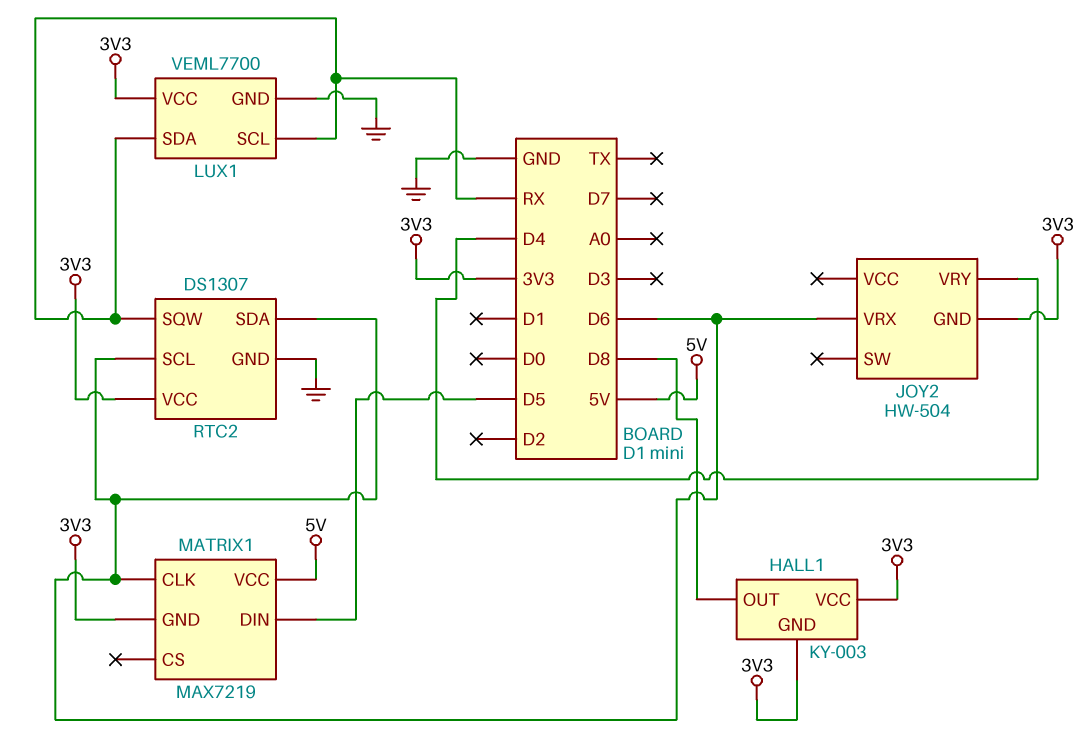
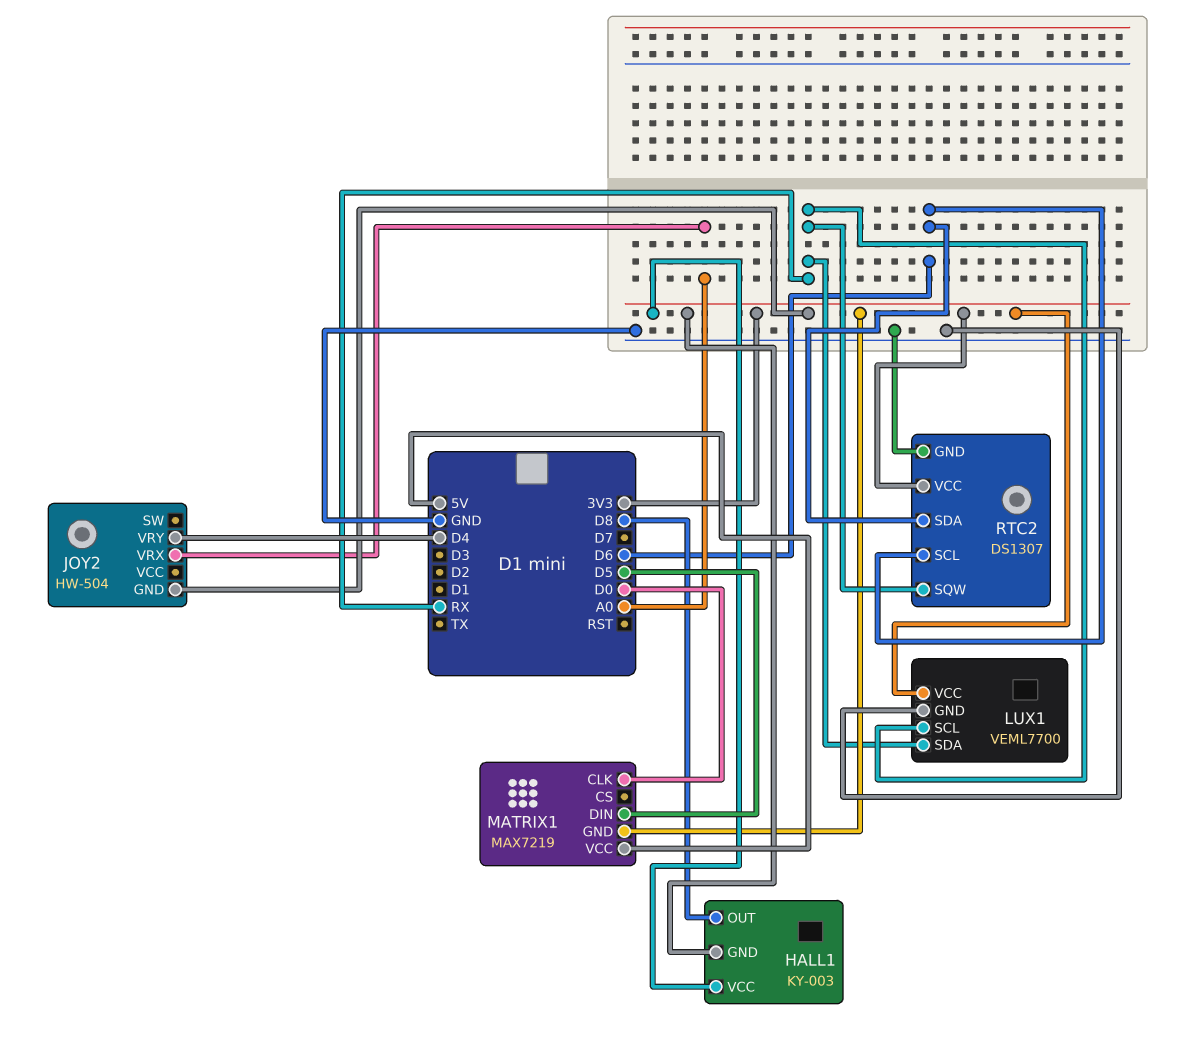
JOY2 pin VRX: D6 -> A0
MATRIX1 pin CLK: D6 -> D0

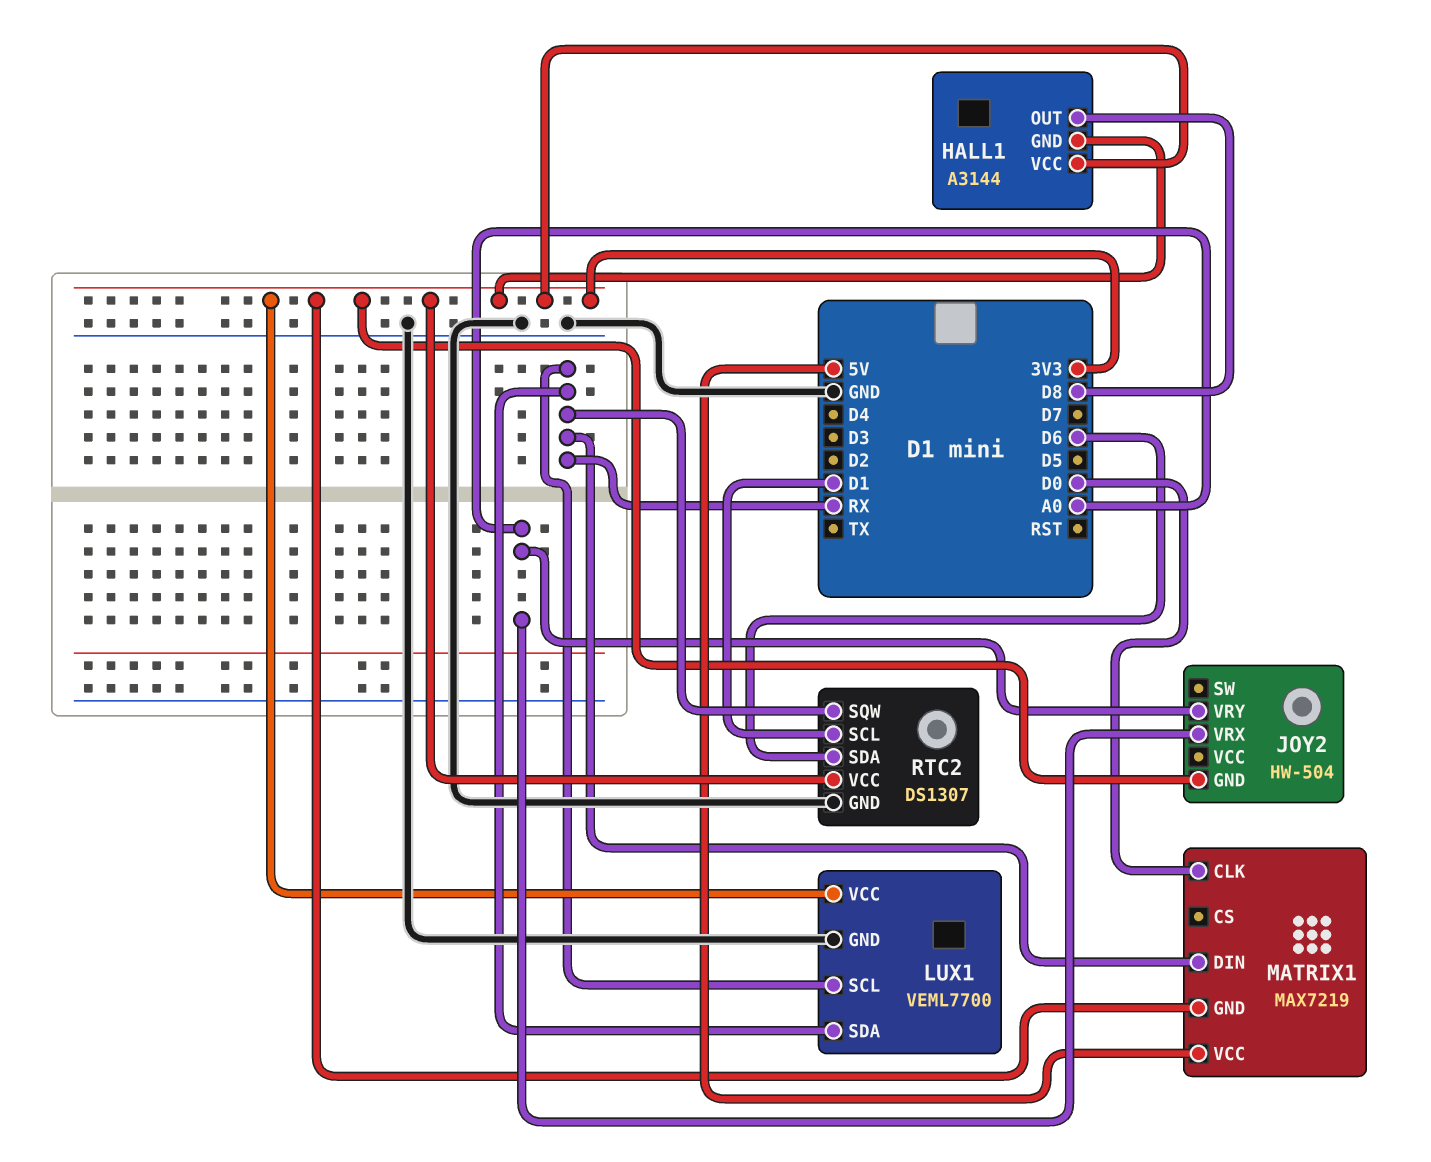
HALL1: KY-003 -> A3144
JOY2 pin VRY: D4 -> A0
MATRIX1 pin DIN: D5 -> RX
RTC2 pin SCL: D6 -> D1

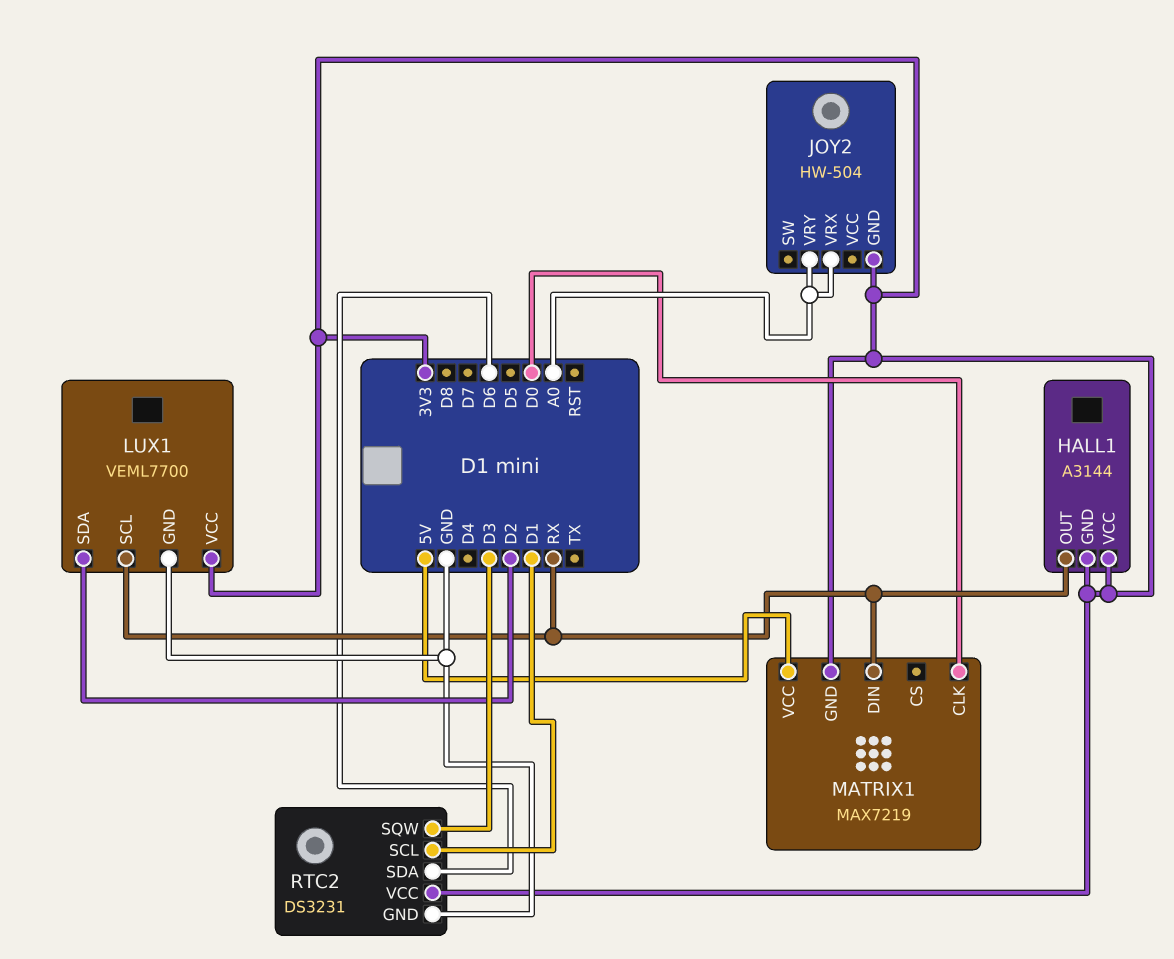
HALL1 pin OUT: D8 -> RX
LUX1 pin SDA: RX -> D2
RTC2: DS1307 -> DS3231
RTC2 pin SQW: RX -> D3

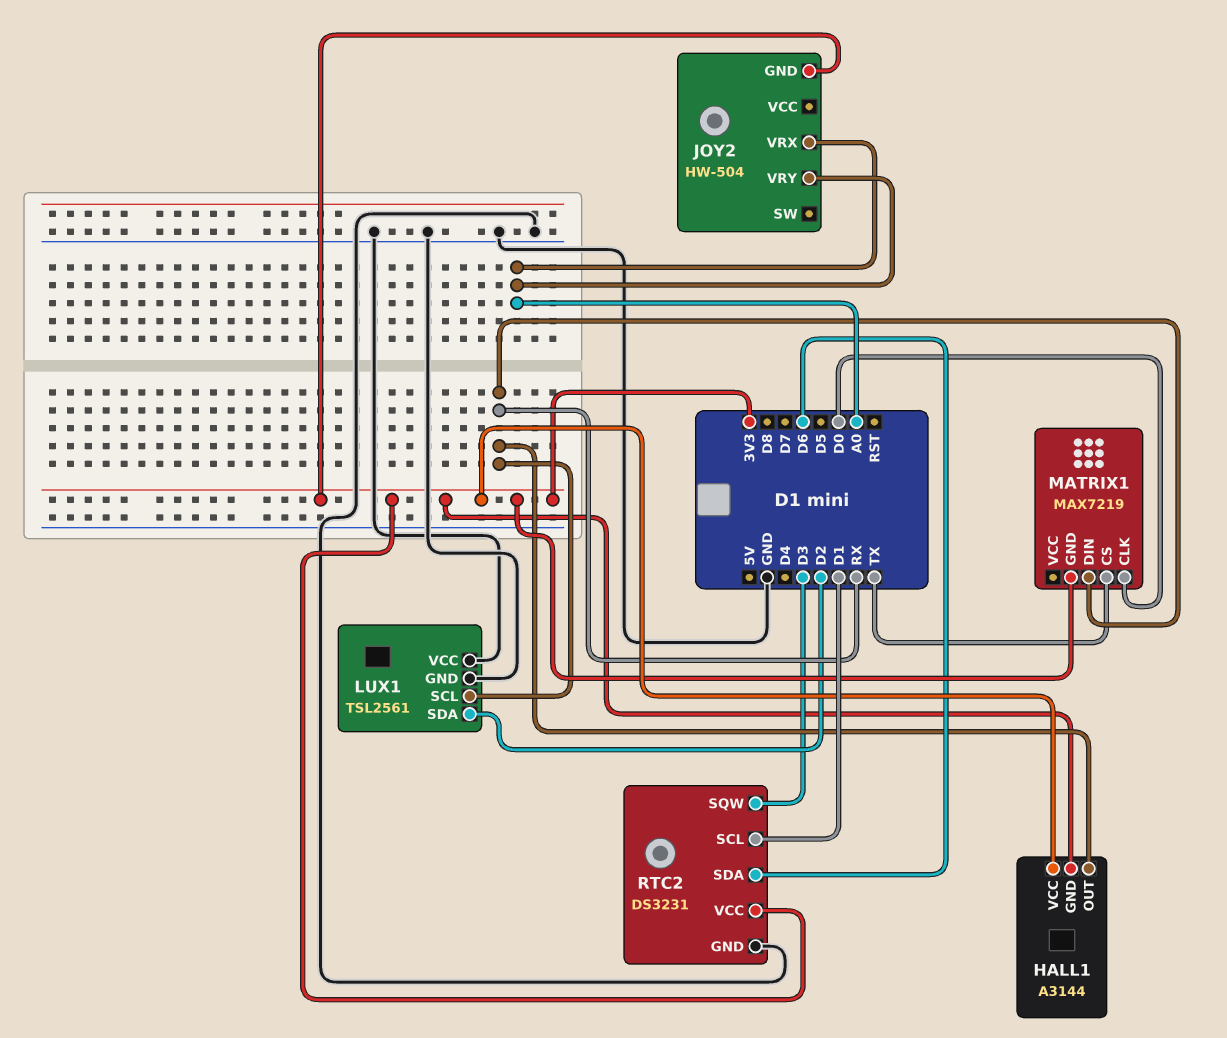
LUX1: VEML7700 -> TSL2561
LUX1 pin VCC: 3V3 -> GND
MATRIX1 pin CS: none -> TX
MATRIX1 pin VCC: 5V -> none

